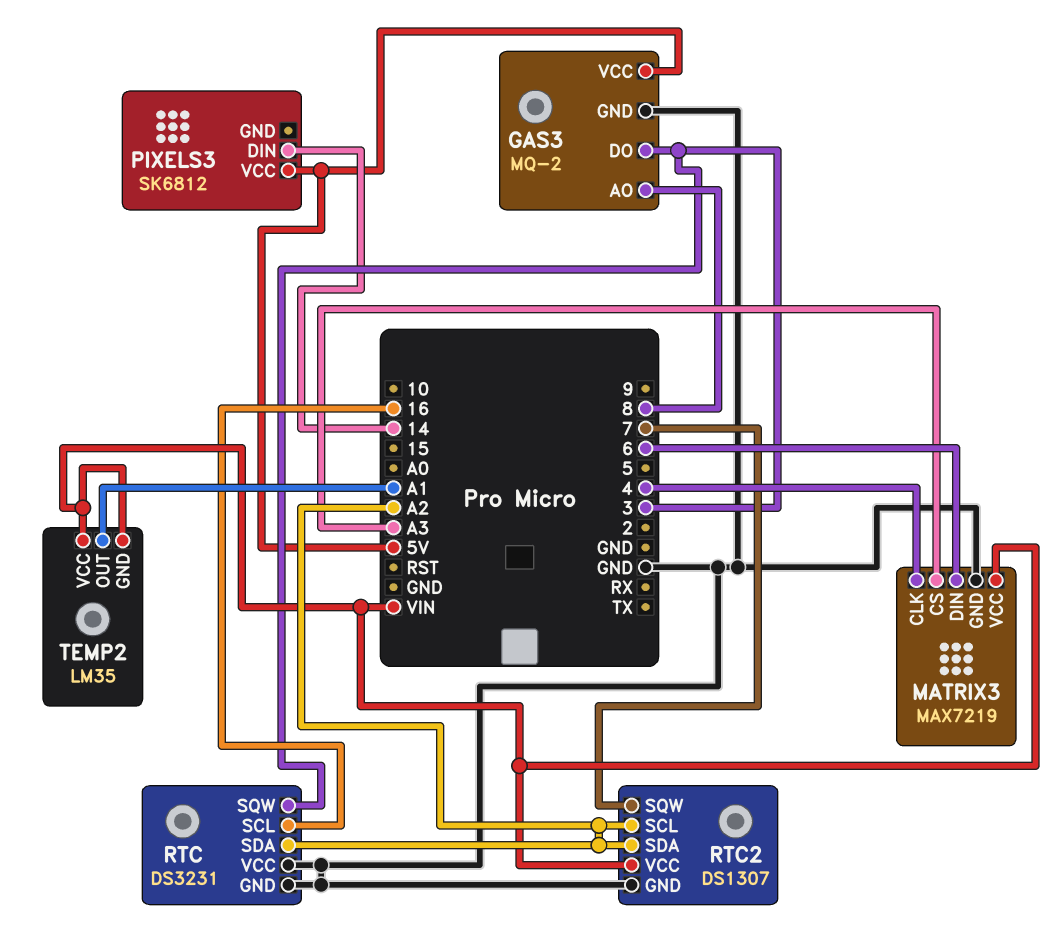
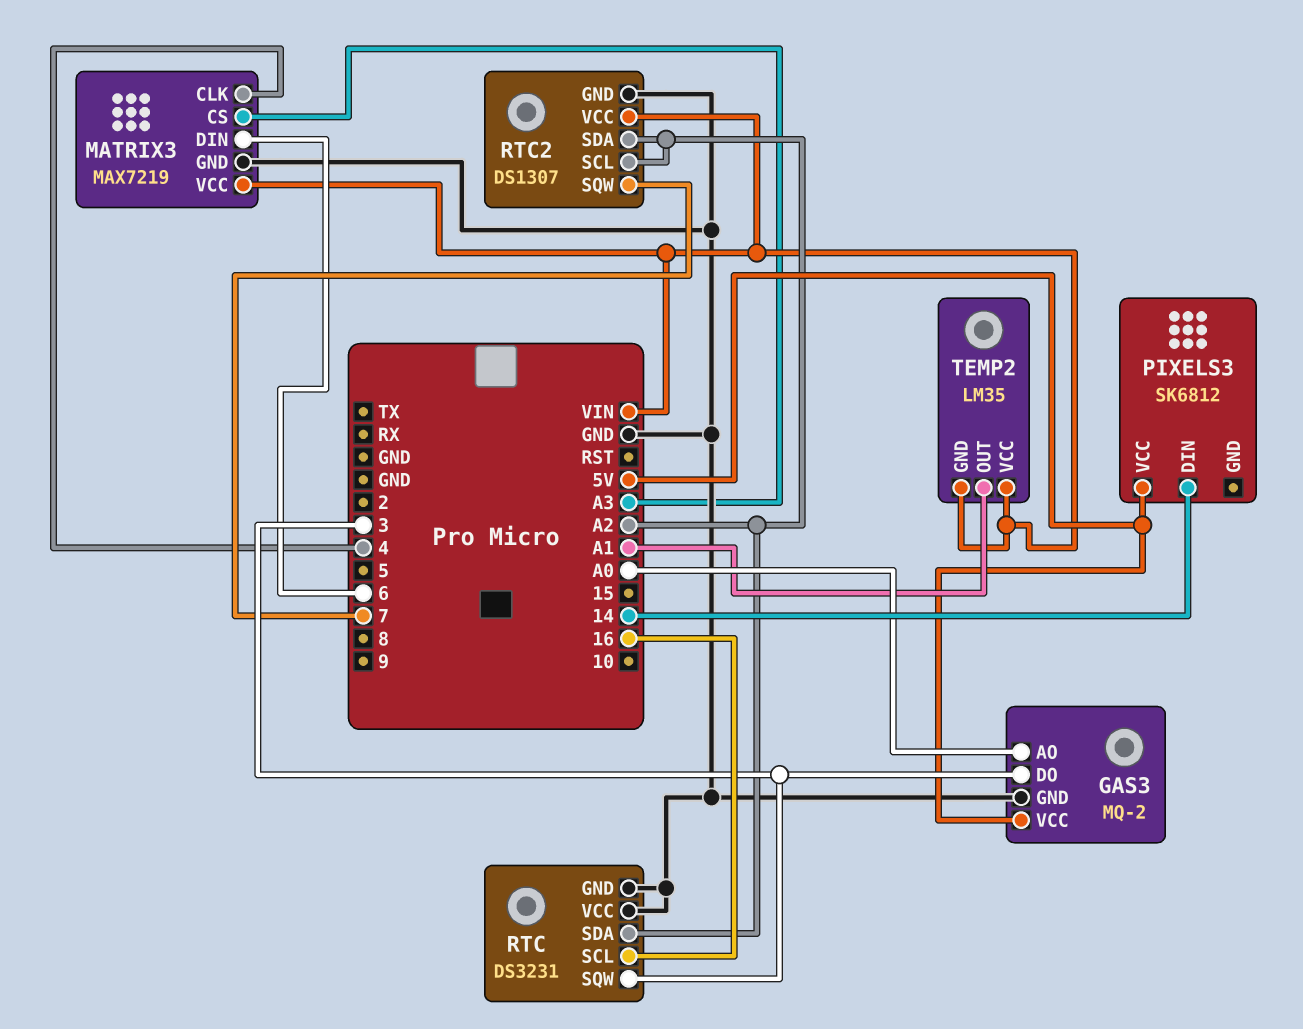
GAS3 pin AO: 8 -> A0

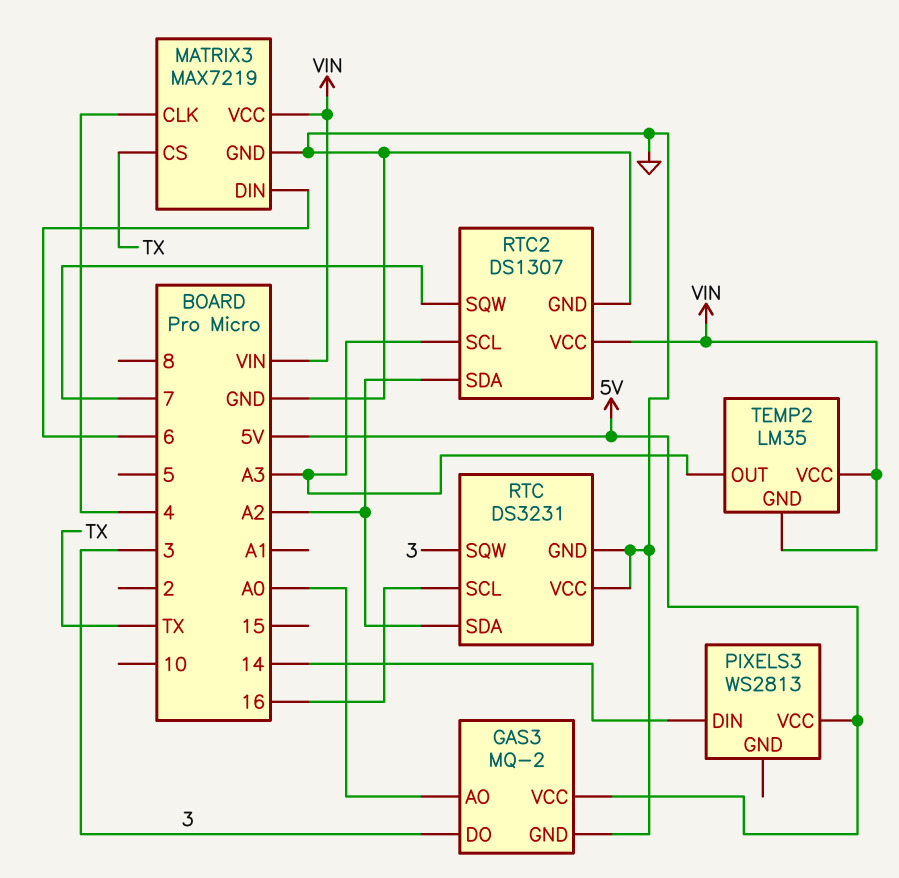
MATRIX3 pin CS: A3 -> TX
PIXELS3: SK6812 -> WS2813
RTC2 pin SCL: A2 -> A3
TEMP2 pin OUT: A1 -> A3

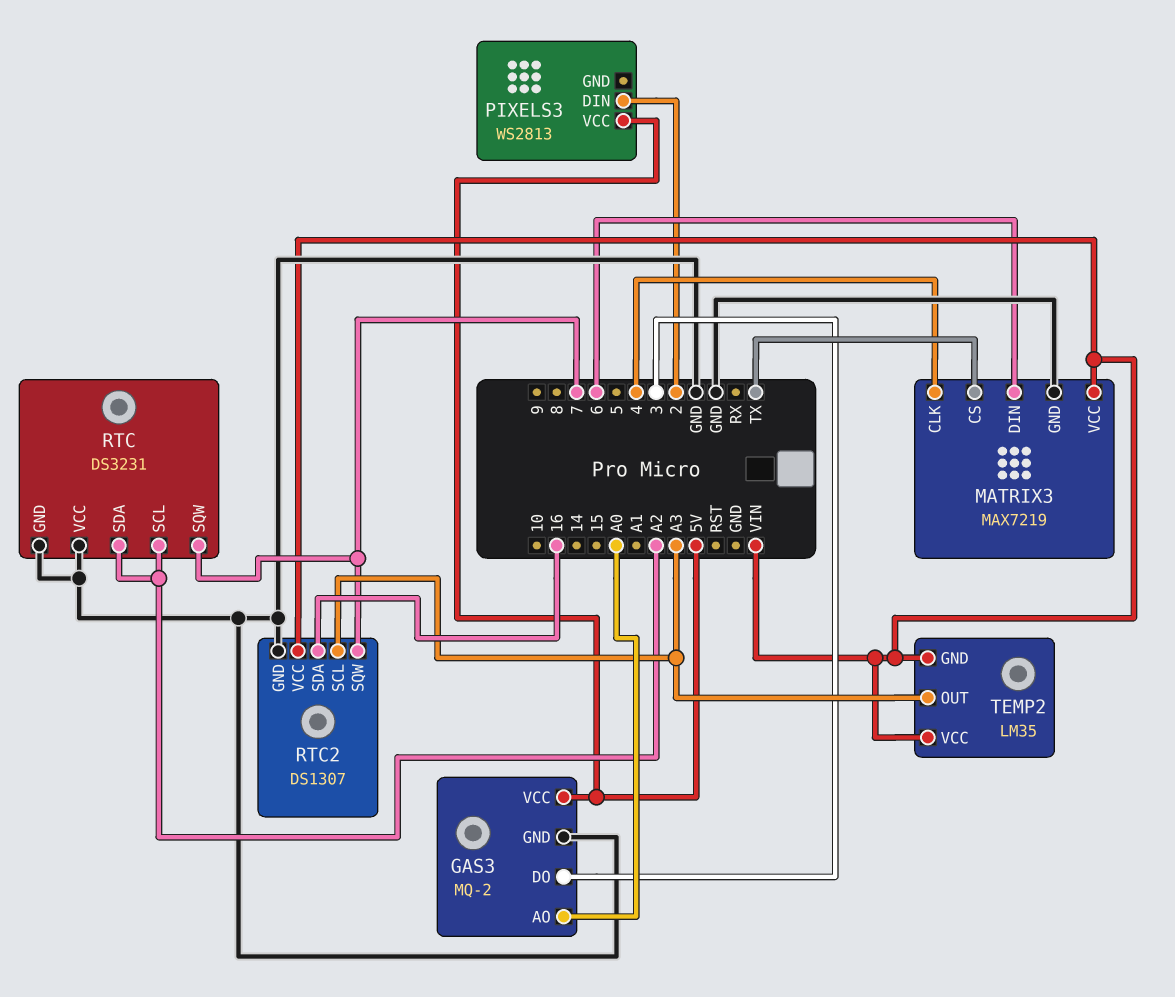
PIXELS3 pin DIN: 14 -> 2
RTC pin SCL: 16 -> A2
RTC pin SQW: 3 -> 7
RTC2 pin SDA: A2 -> 16

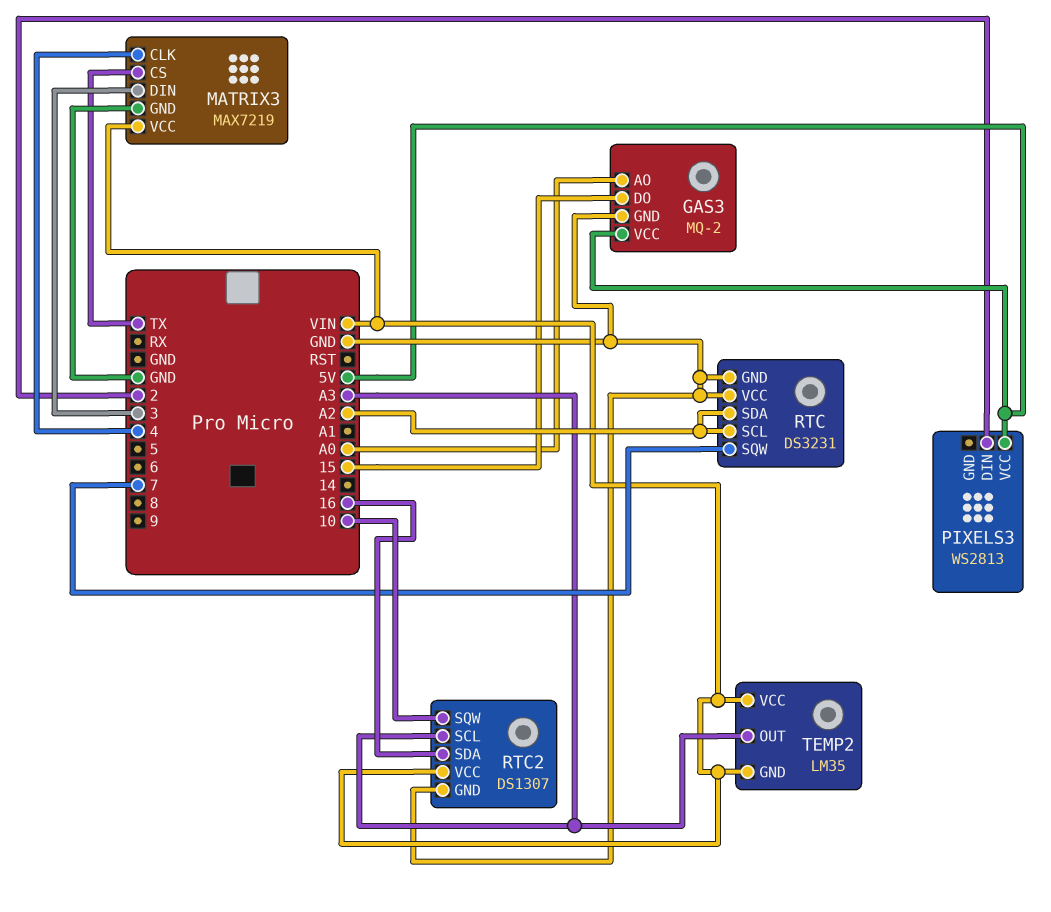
GAS3 pin DO: 3 -> 15
MATRIX3 pin DIN: 6 -> 3
RTC2 pin SQW: 7 -> 10

